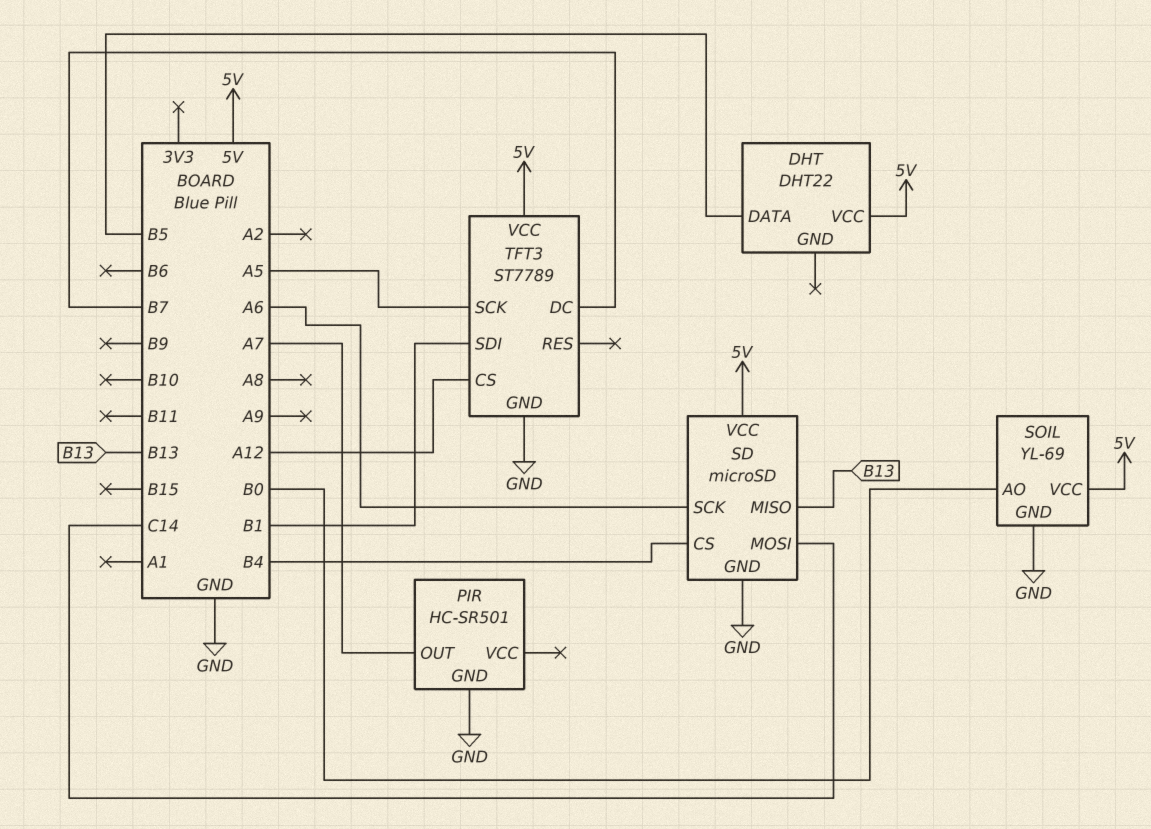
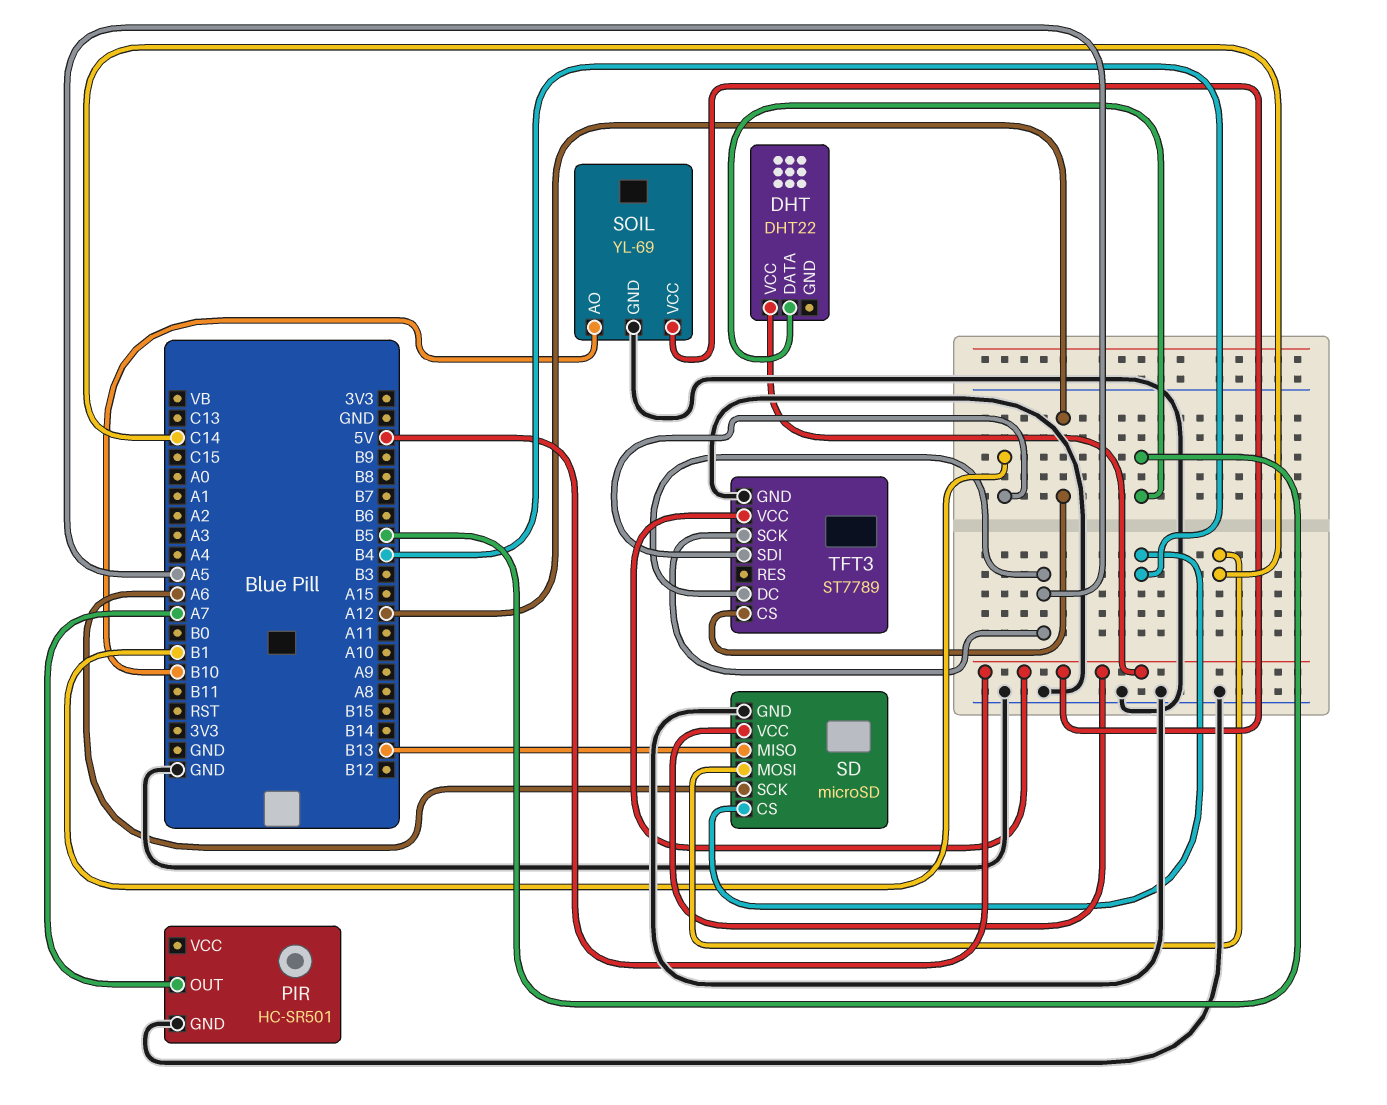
SOIL pin AO: B0 -> B10
TFT3 pin DC: B7 -> A5

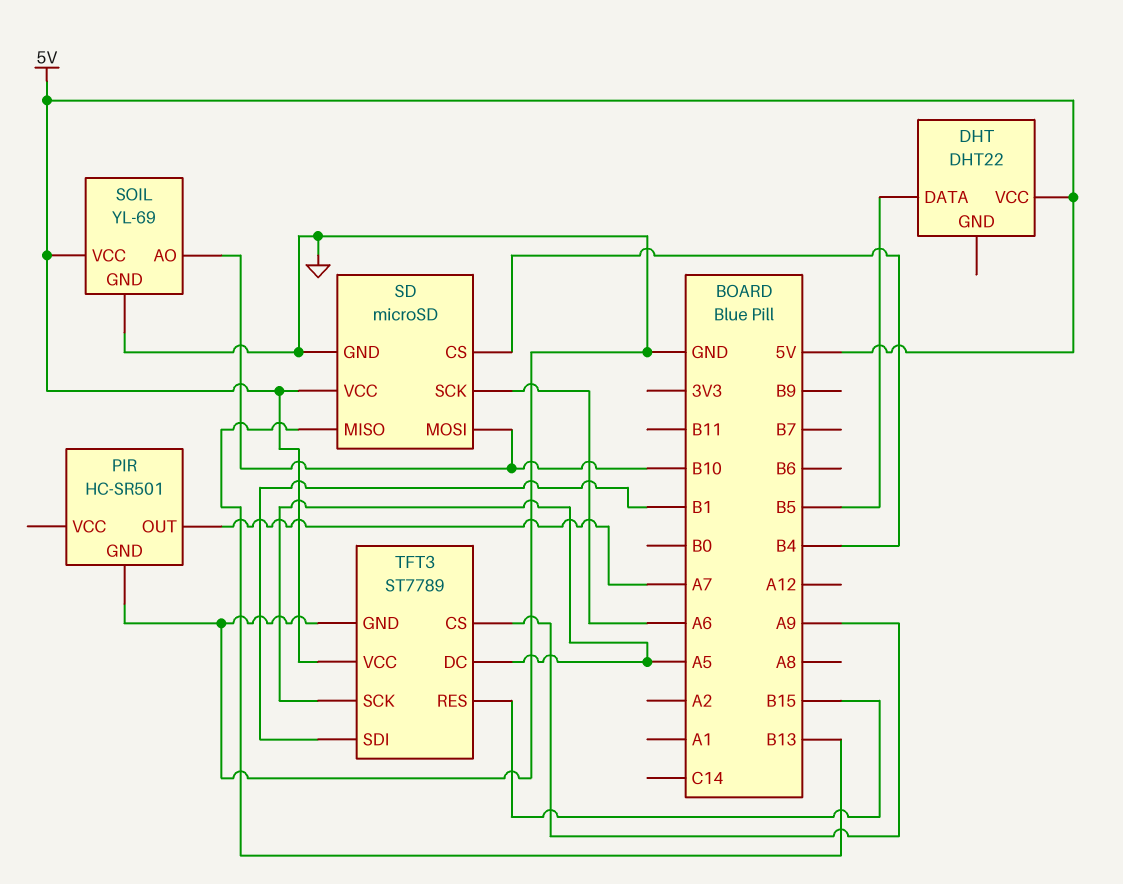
SD pin MOSI: C14 -> B10
TFT3 pin CS: A12 -> A9
TFT3 pin RES: none -> B15

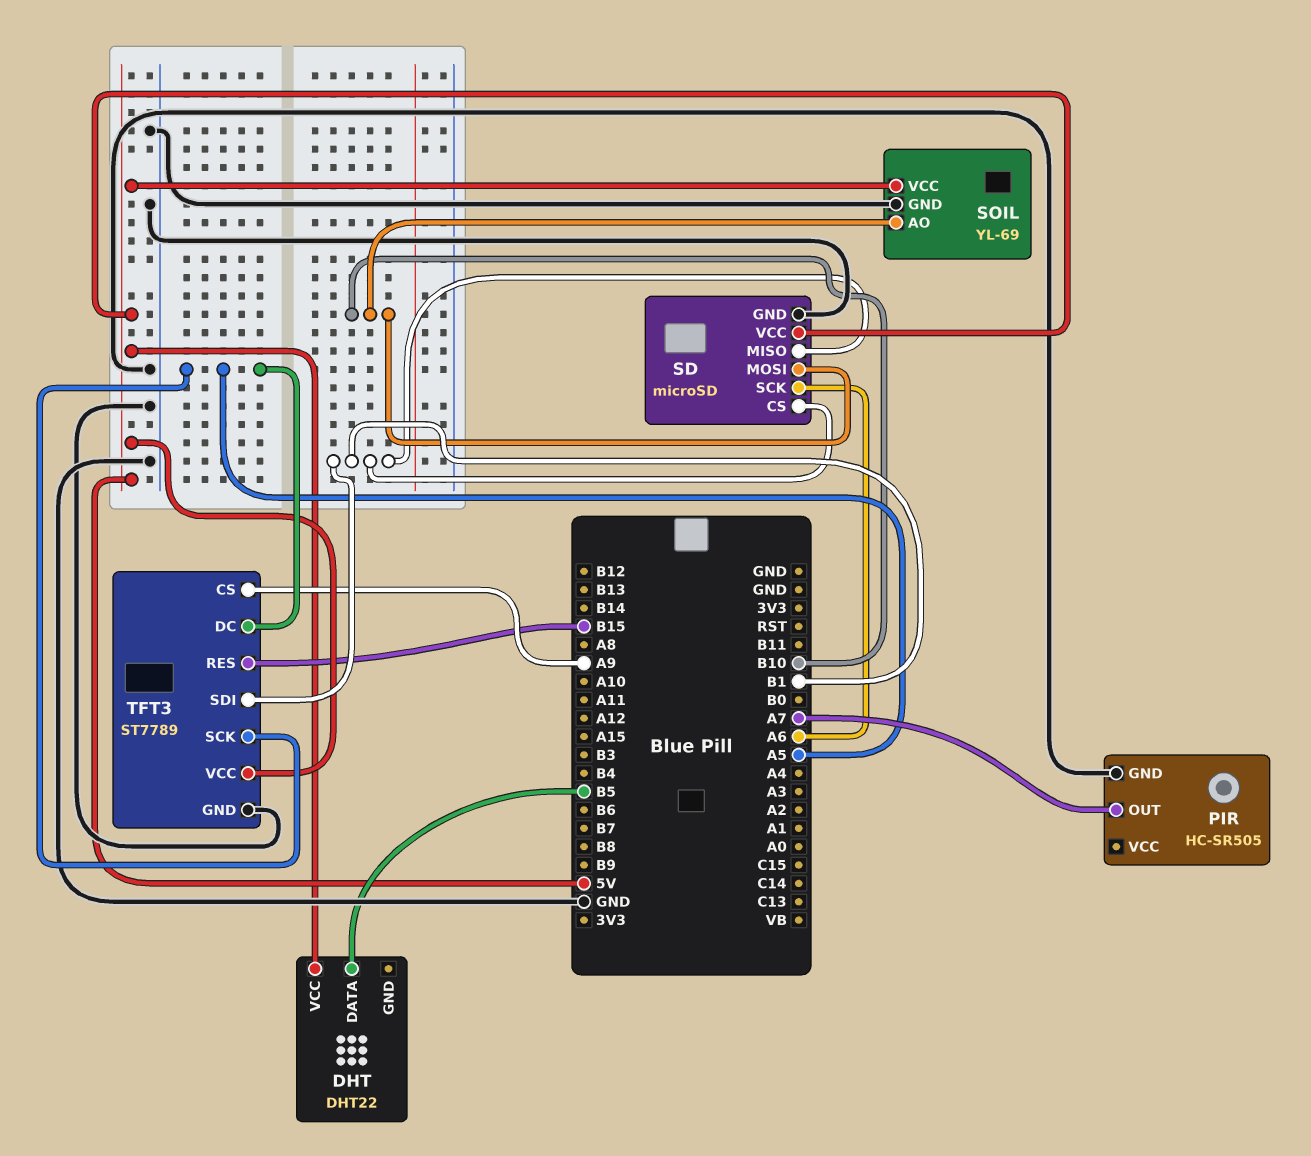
PIR: HC-SR501 -> HC-SR505
SD pin CS: B4 -> B1
SD pin MISO: B13 -> B1

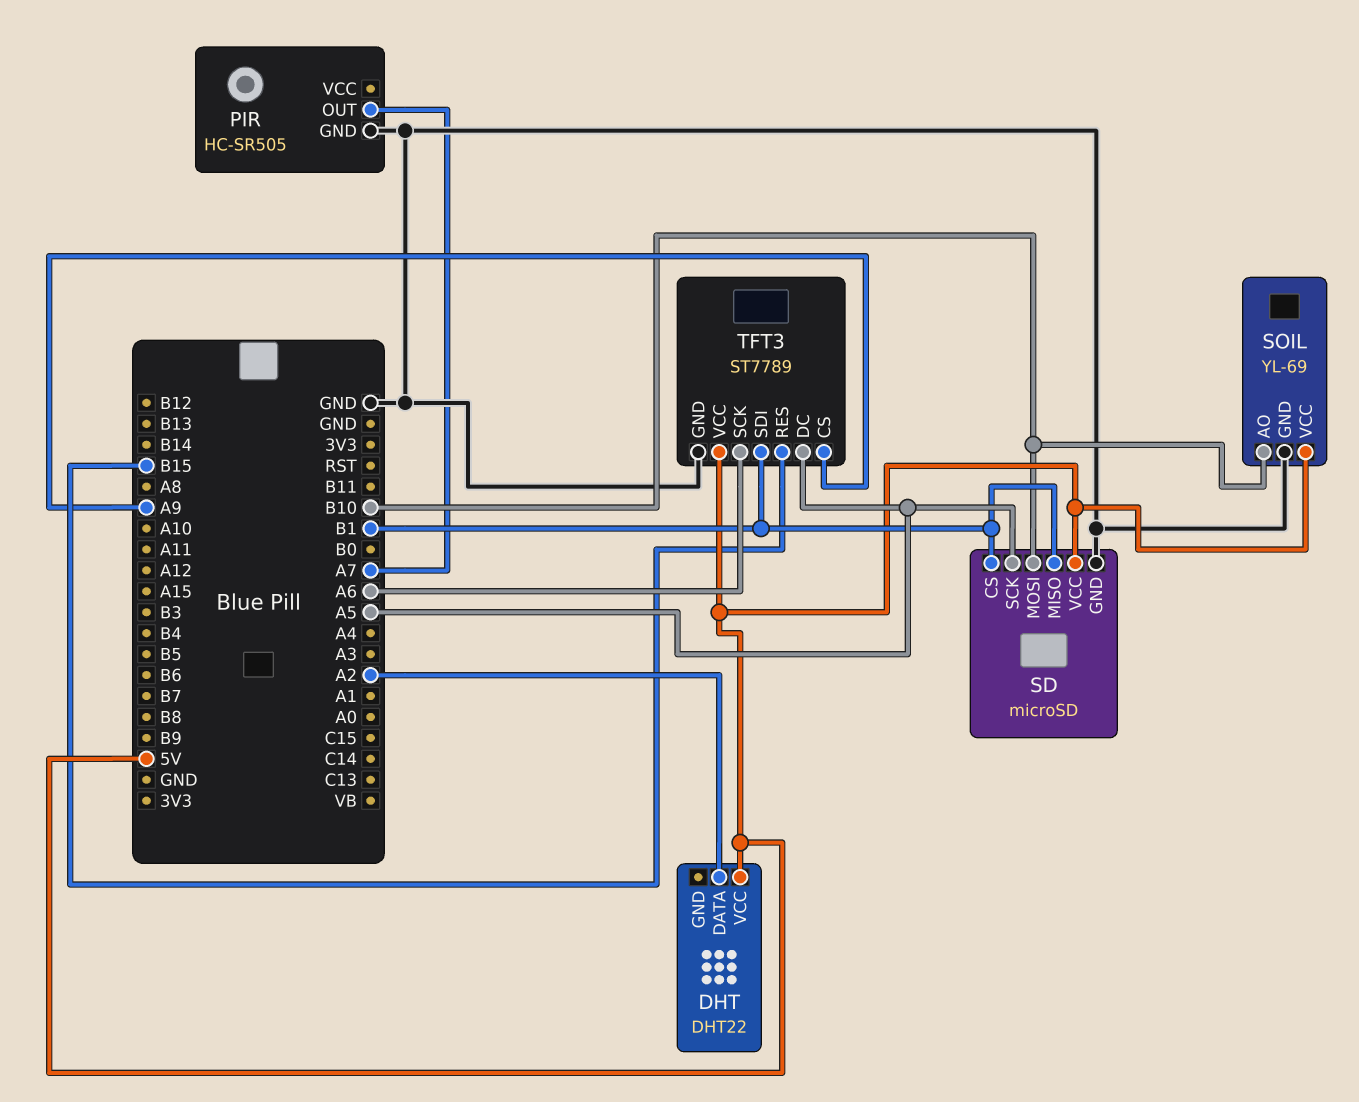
DHT pin DATA: B5 -> A2
SD pin SCK: A6 -> A5
TFT3 pin SCK: A5 -> A6

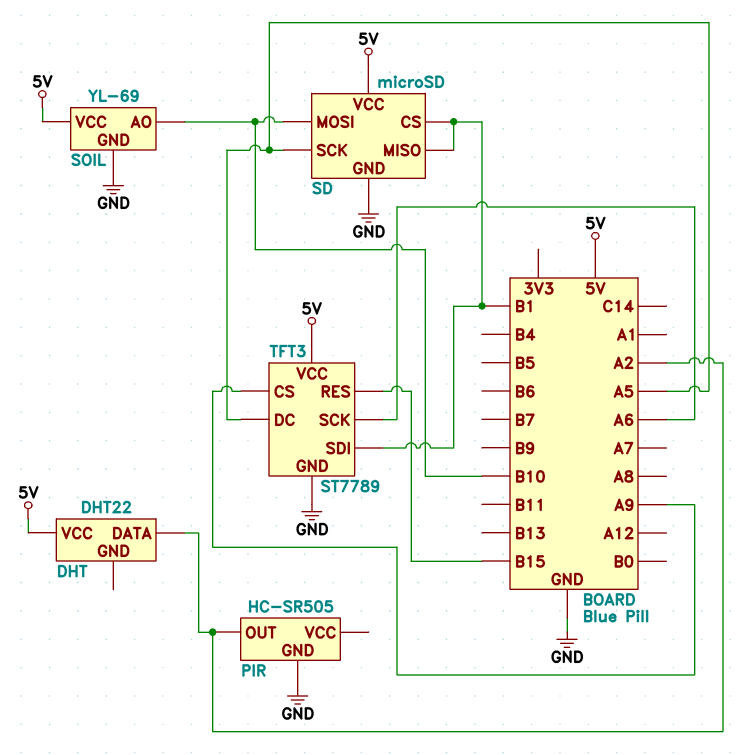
PIR pin OUT: A7 -> A2

